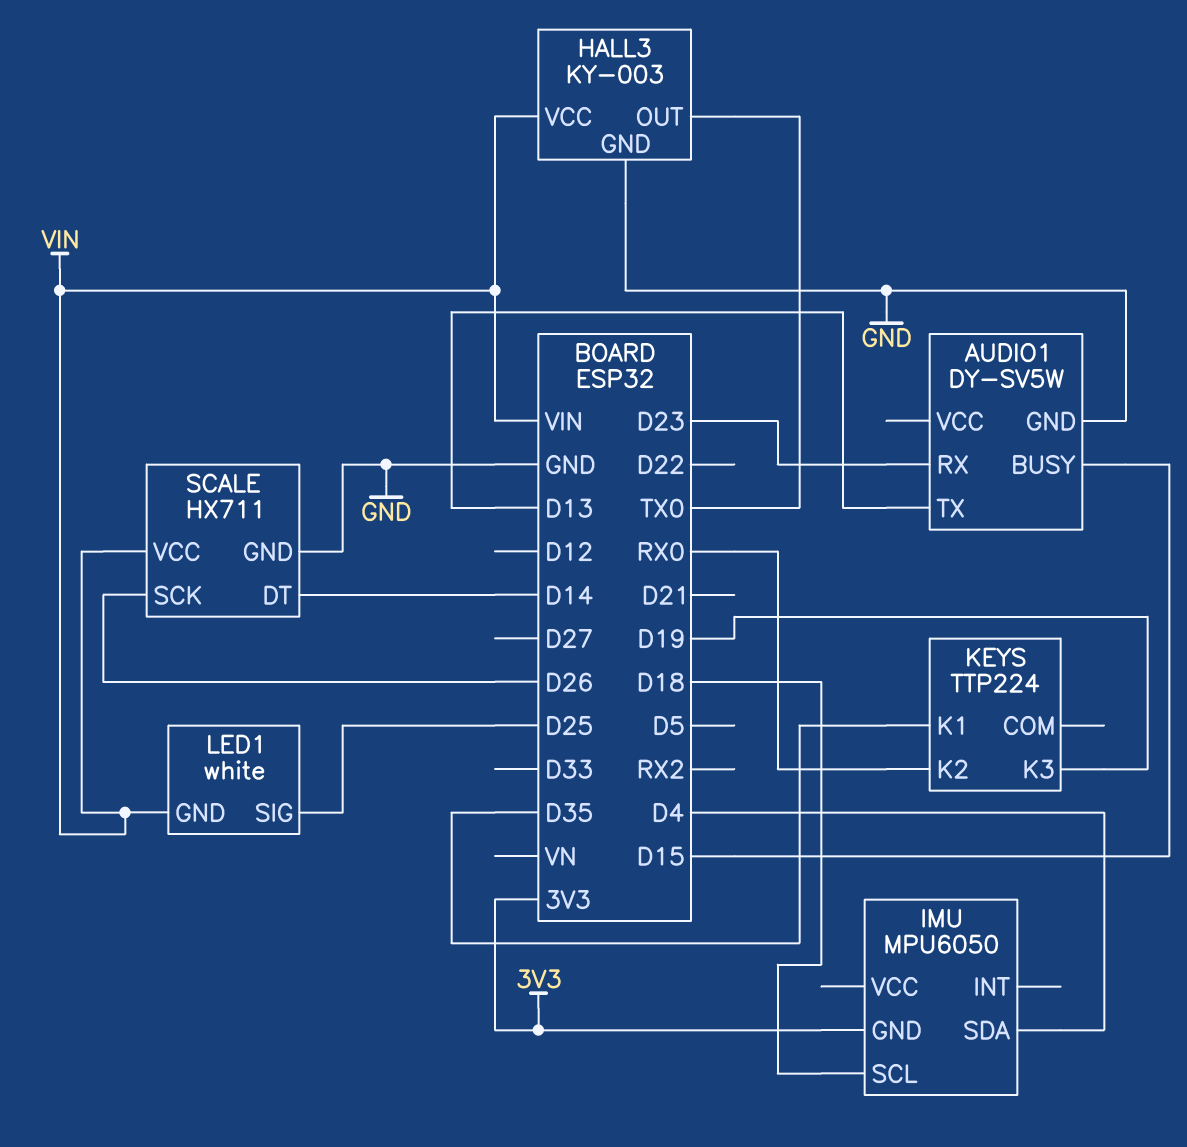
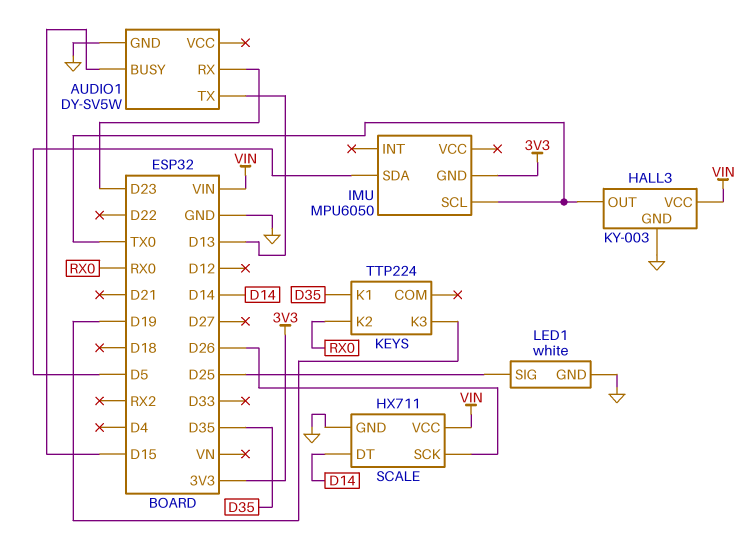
IMU pin SCL: D18 -> TX0
IMU pin SDA: D4 -> D5
LED1 pin GND: VIN -> GND

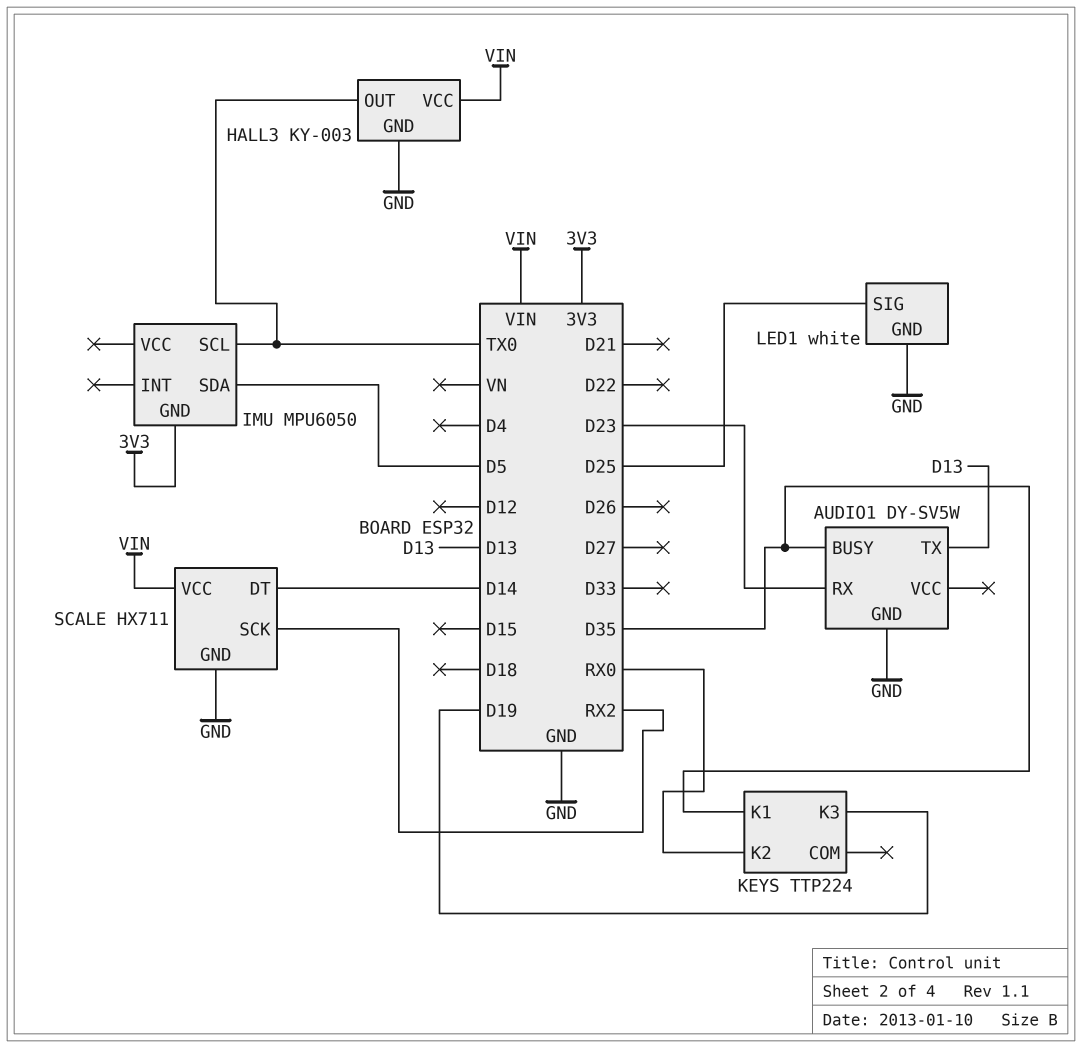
AUDIO1 pin BUSY: D15 -> D35
SCALE pin SCK: D26 -> RX2

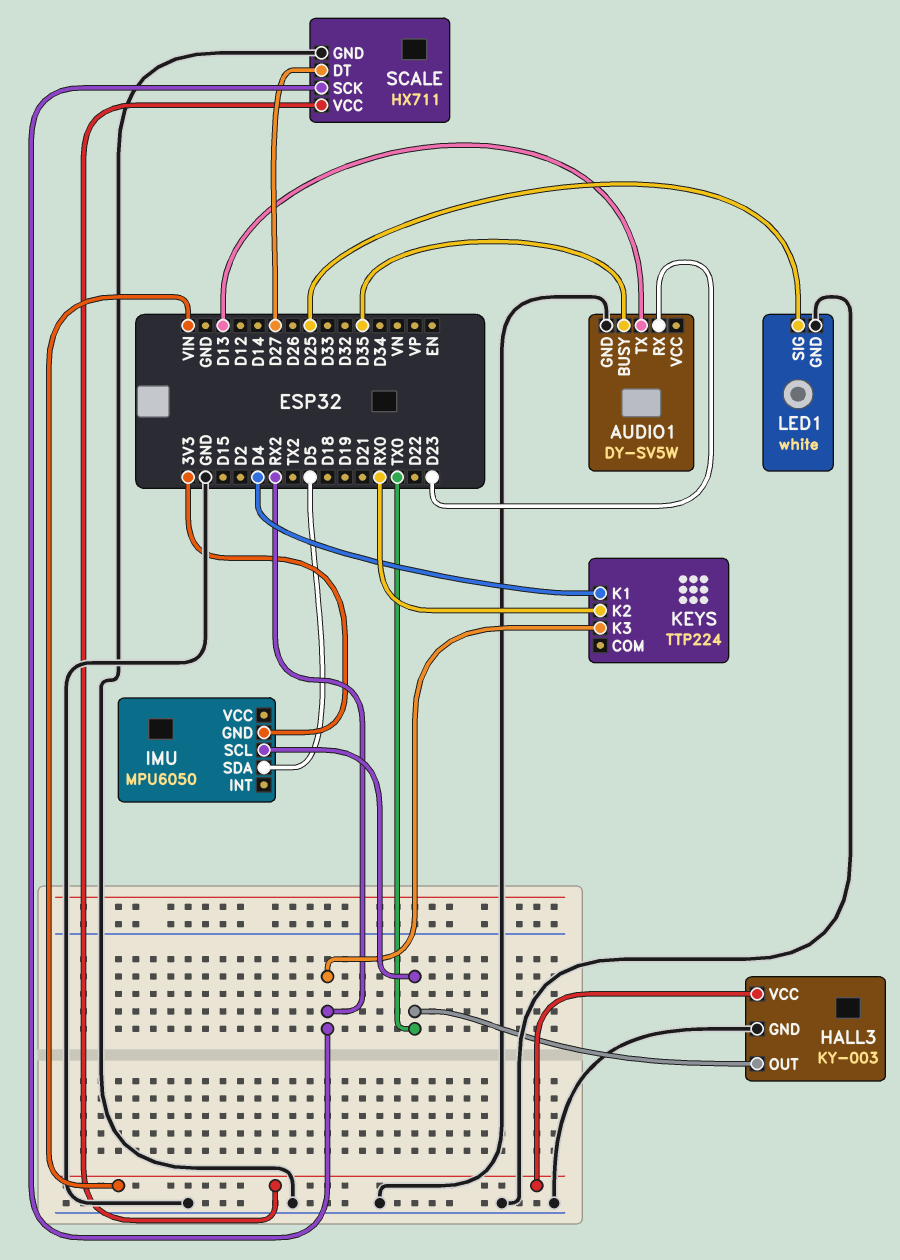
KEYS pin K1: D35 -> D4
KEYS pin K3: D19 -> RX2
SCALE pin DT: D14 -> D27

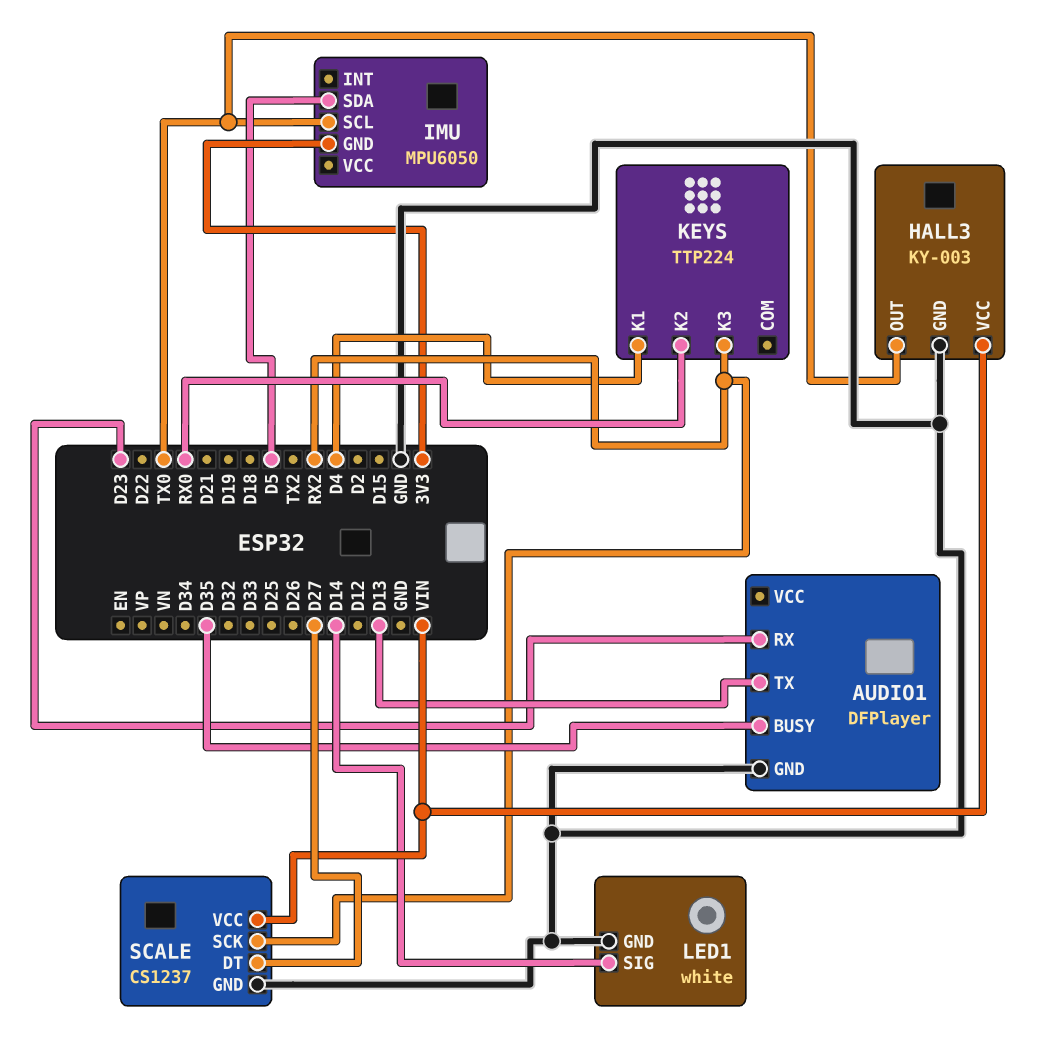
AUDIO1: DY-SV5W -> DFPlayer
LED1 pin SIG: D25 -> D14
SCALE: HX711 -> CS1237

